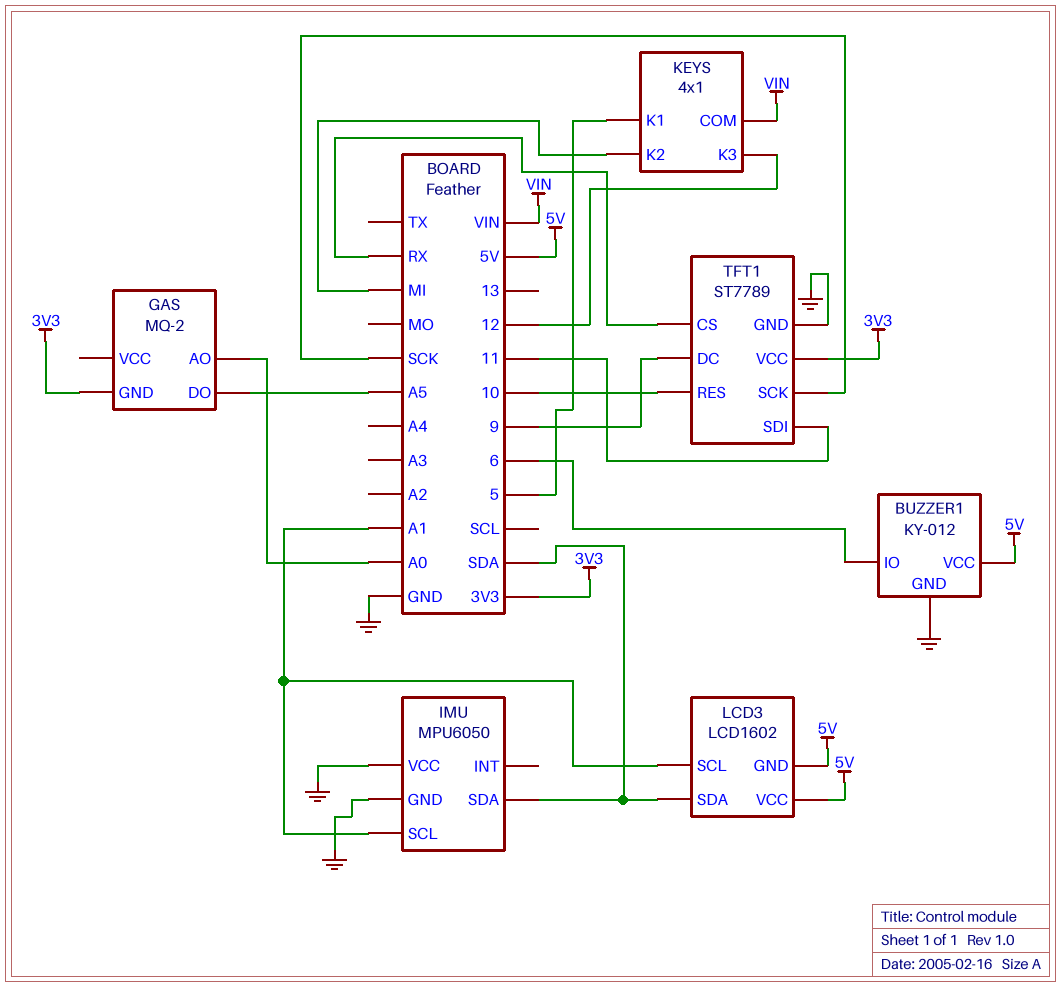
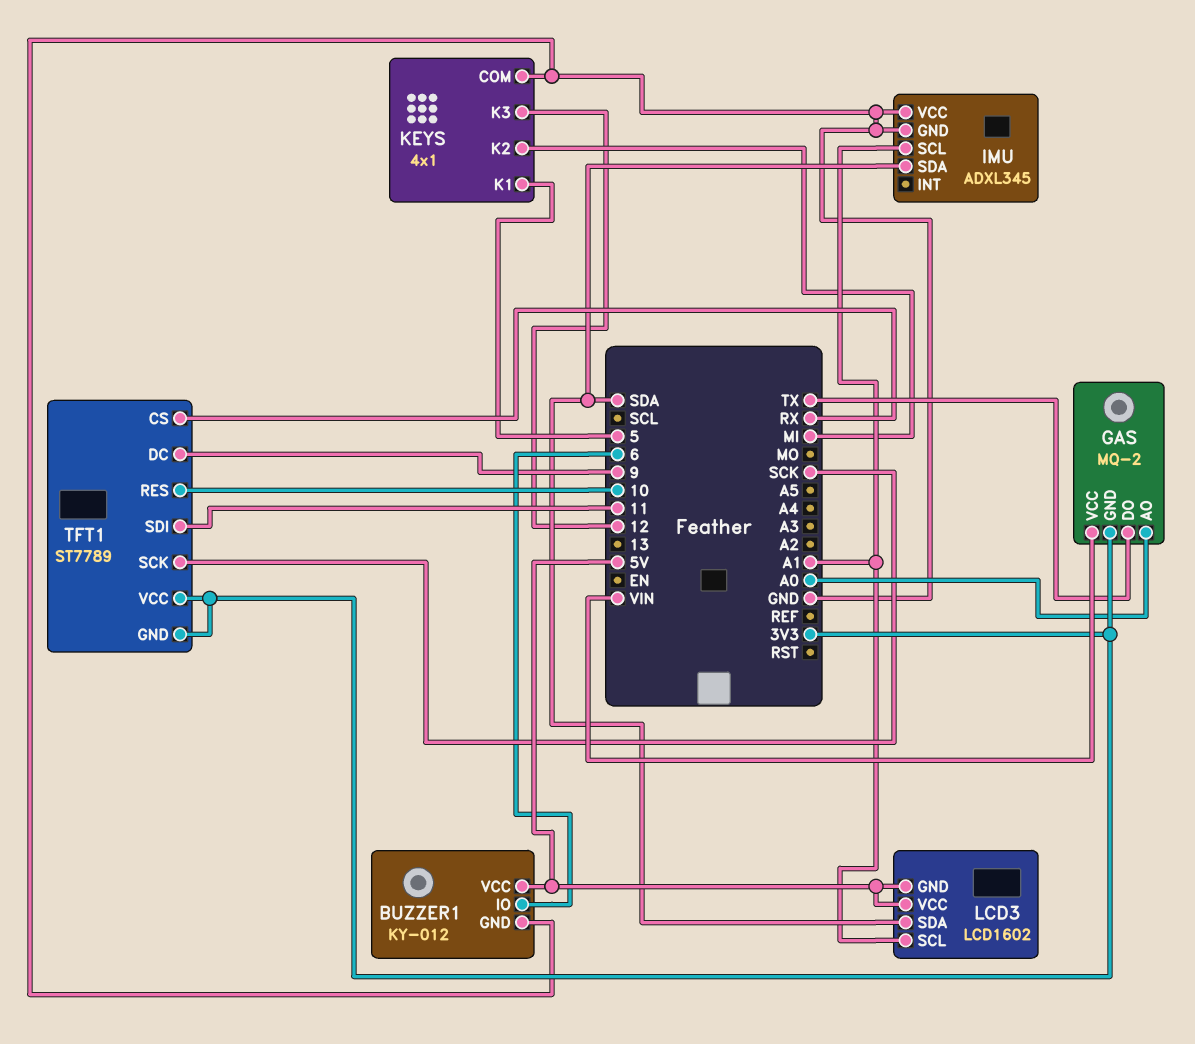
GAS pin DO: A5 -> TX
GAS pin VCC: none -> VIN
IMU: MPU6050 -> ADXL345
KEYS pin COM: VIN -> GND
TFT1 pin GND: GND -> 3V3

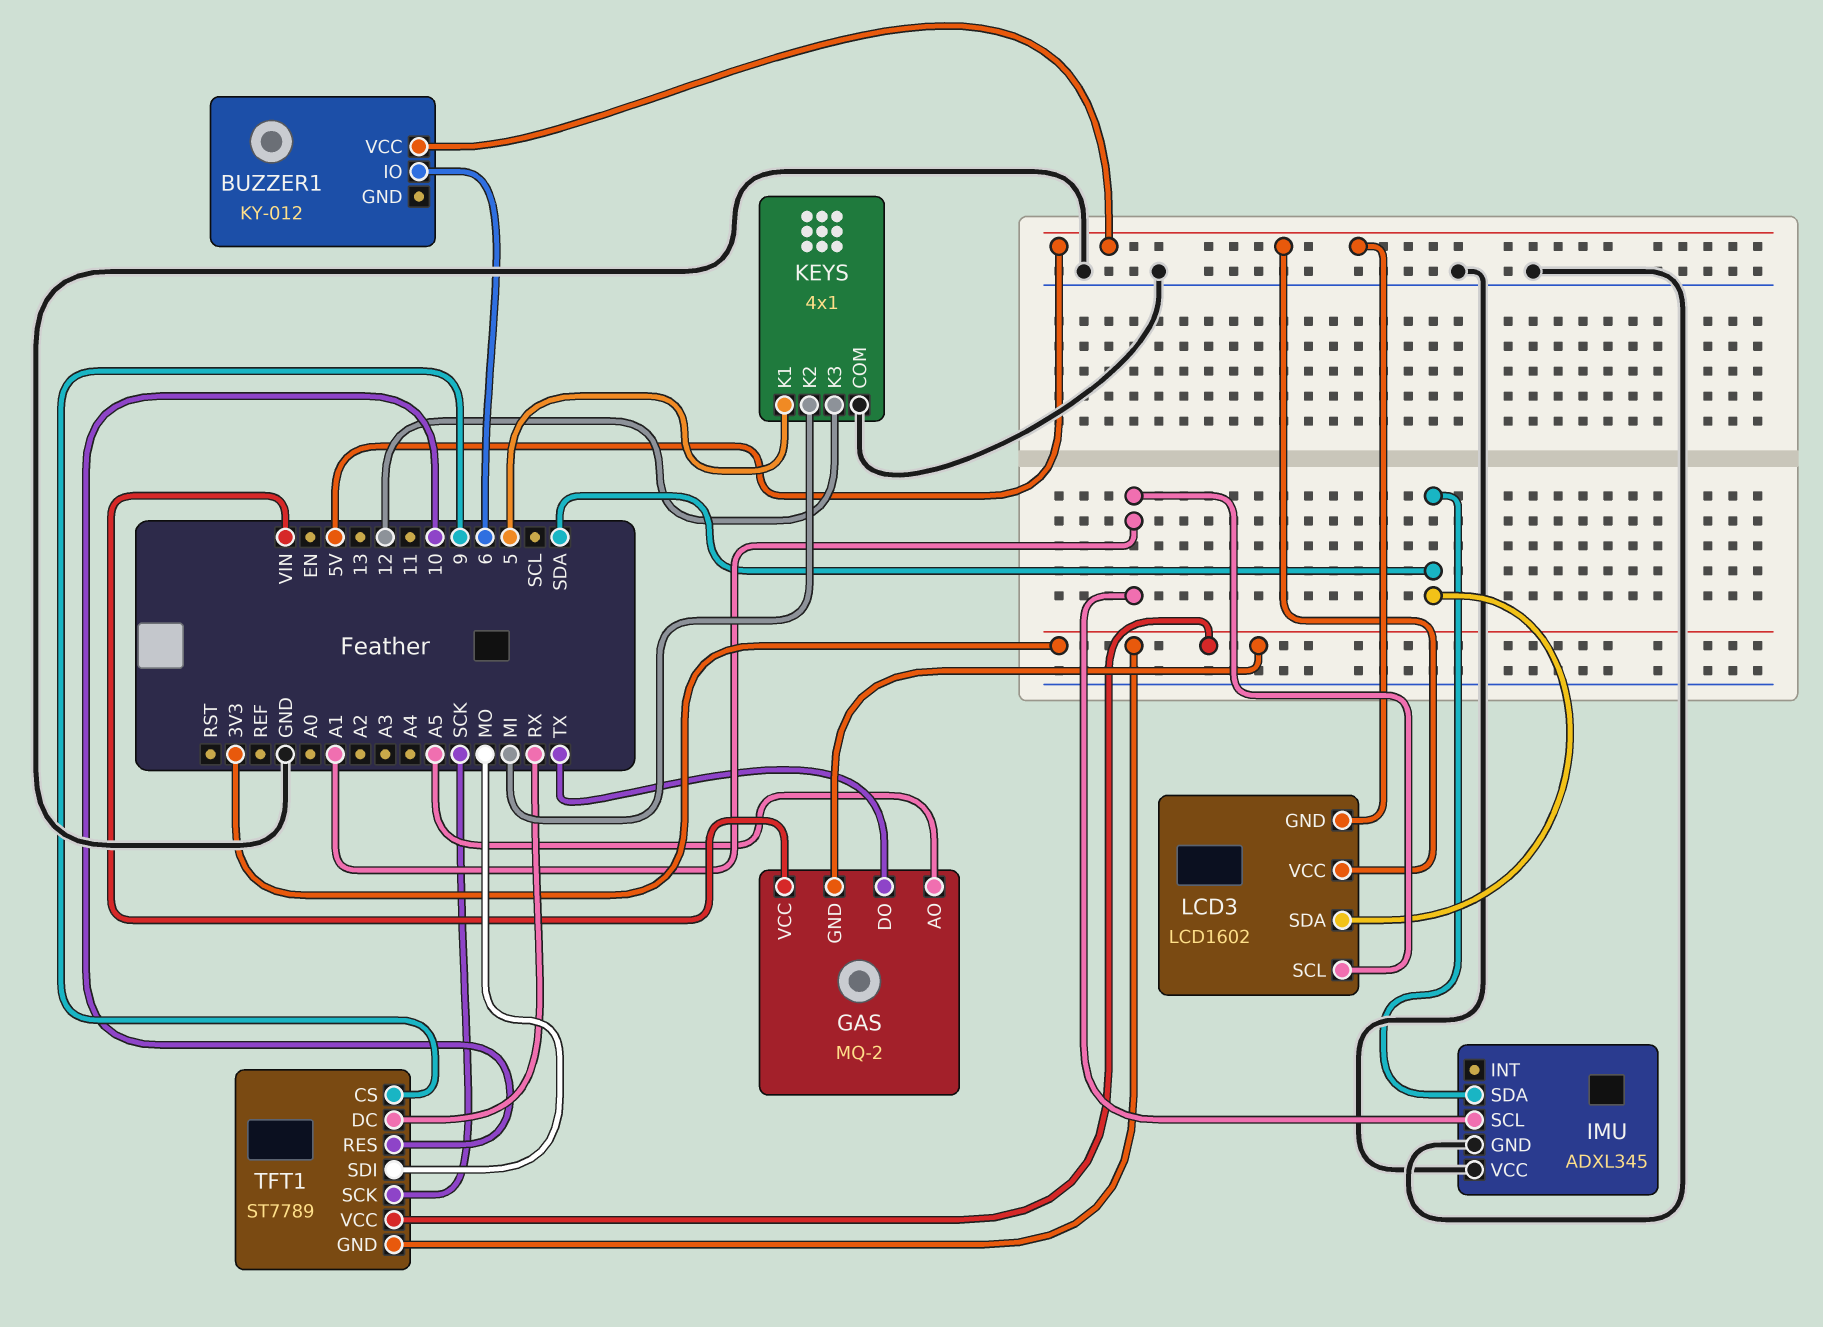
BUZZER1 pin GND: GND -> none
GAS pin AO: A0 -> A5
TFT1 pin CS: RX -> 9
TFT1 pin DC: 9 -> RX
TFT1 pin SDI: 11 -> MO

